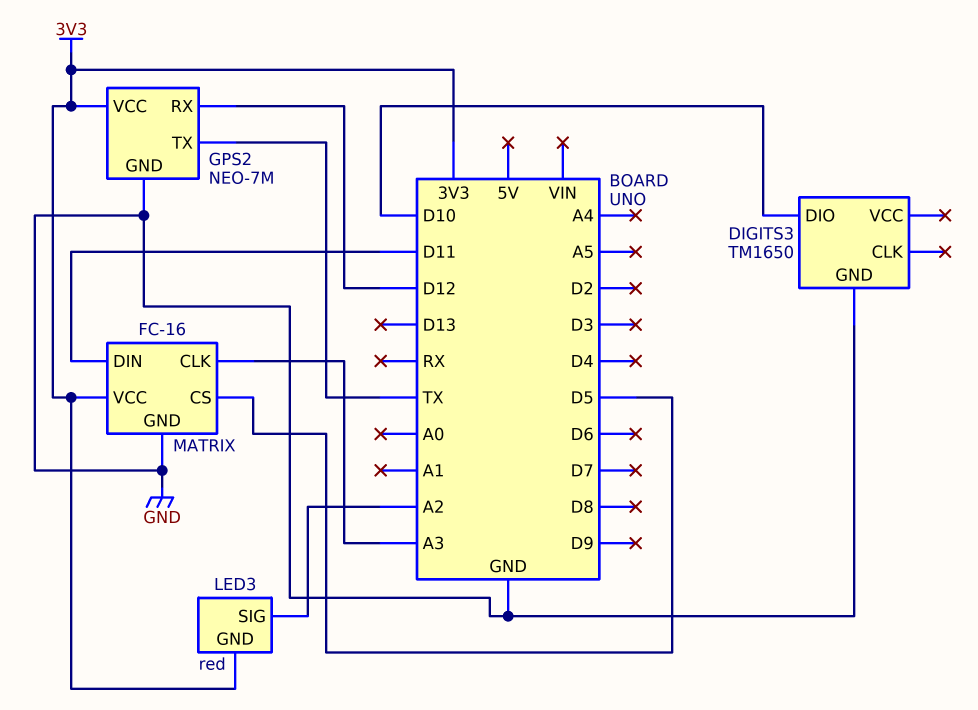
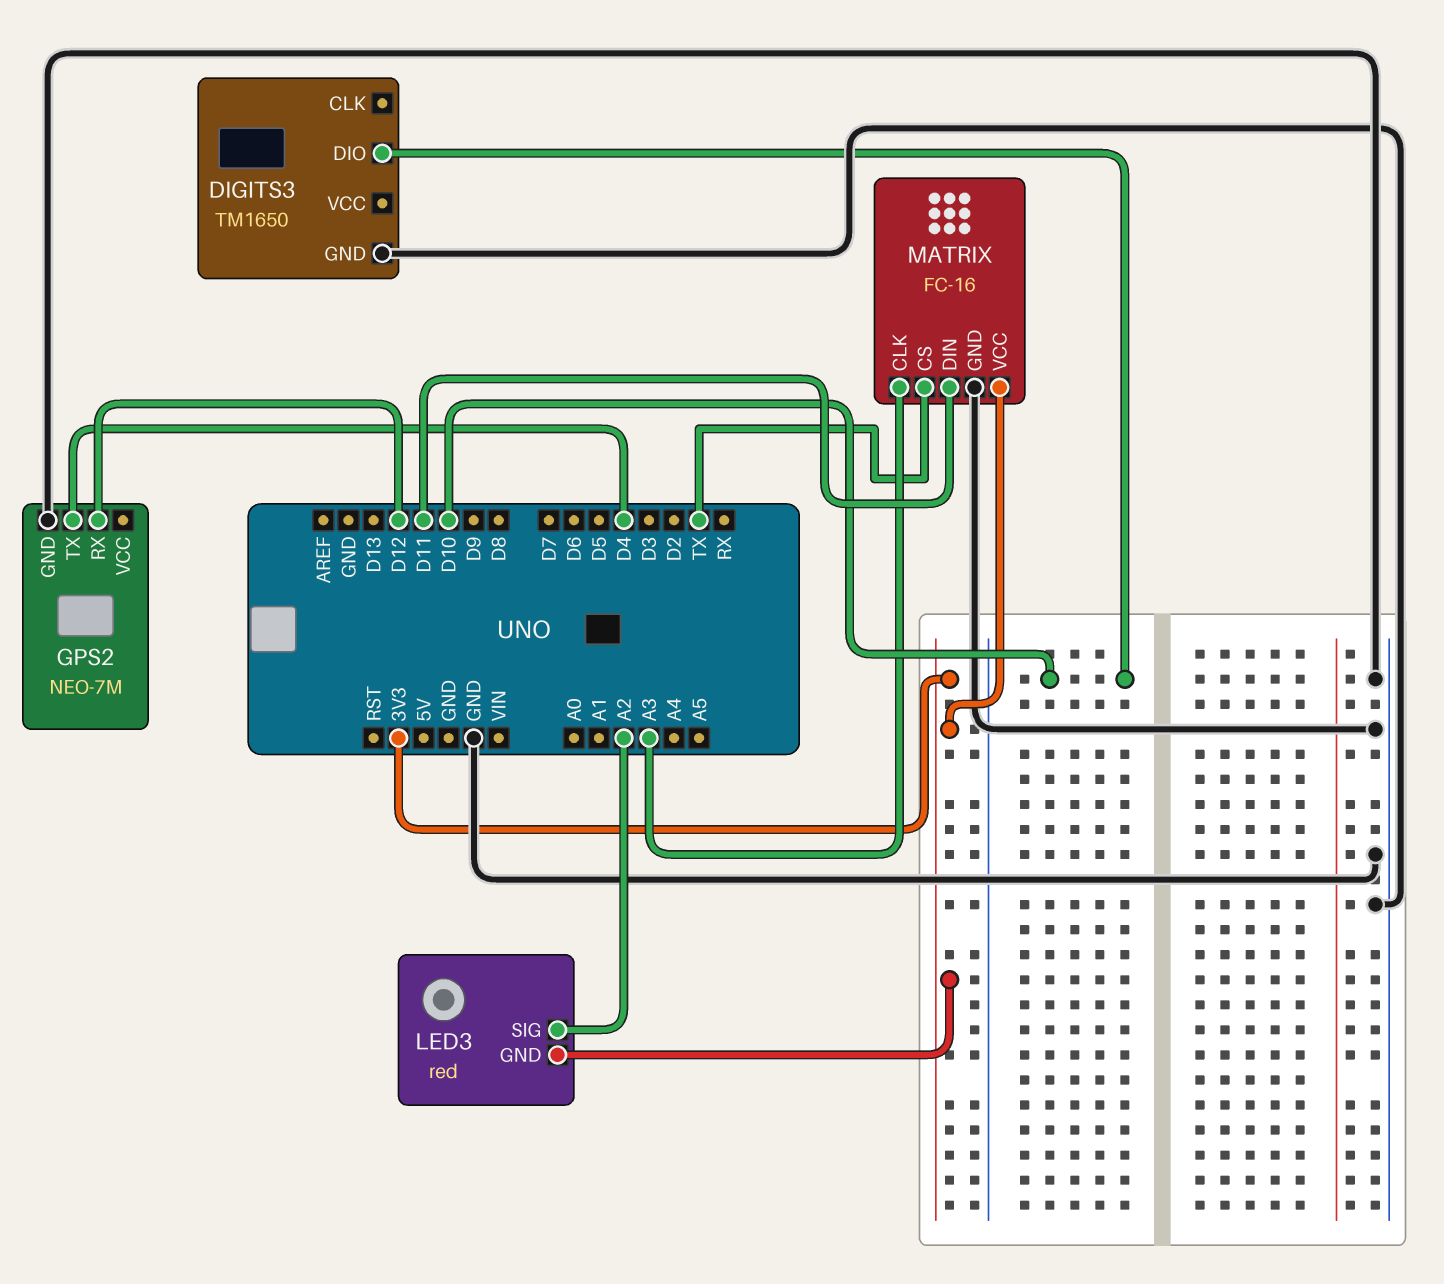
GPS2 pin TX: TX -> D4
GPS2 pin VCC: 3V3 -> none
MATRIX pin CS: D5 -> TX

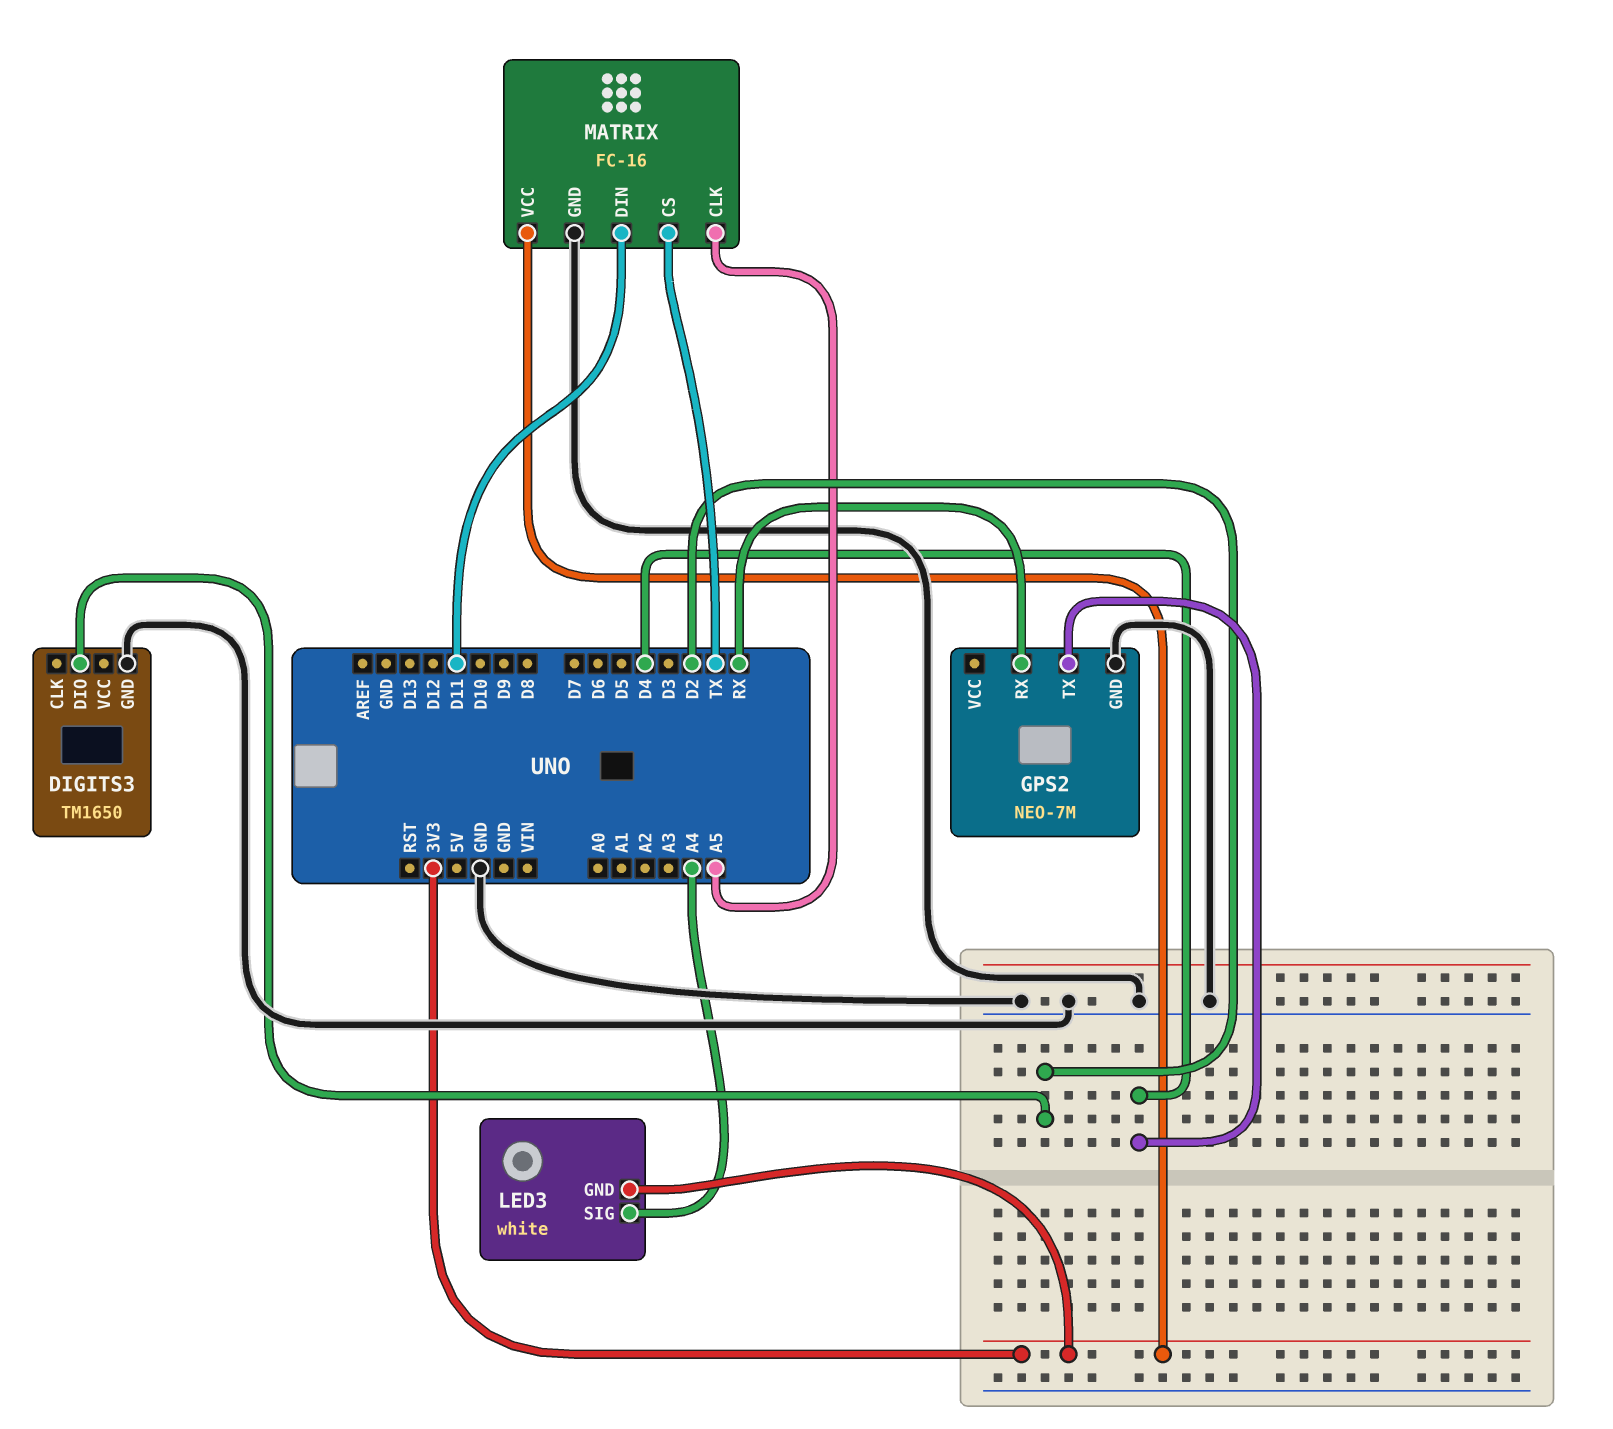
DIGITS3 pin DIO: D10 -> D2
GPS2 pin RX: D12 -> RX
LED3: red -> white
LED3 pin SIG: A2 -> A4
MATRIX pin CLK: A3 -> A5

